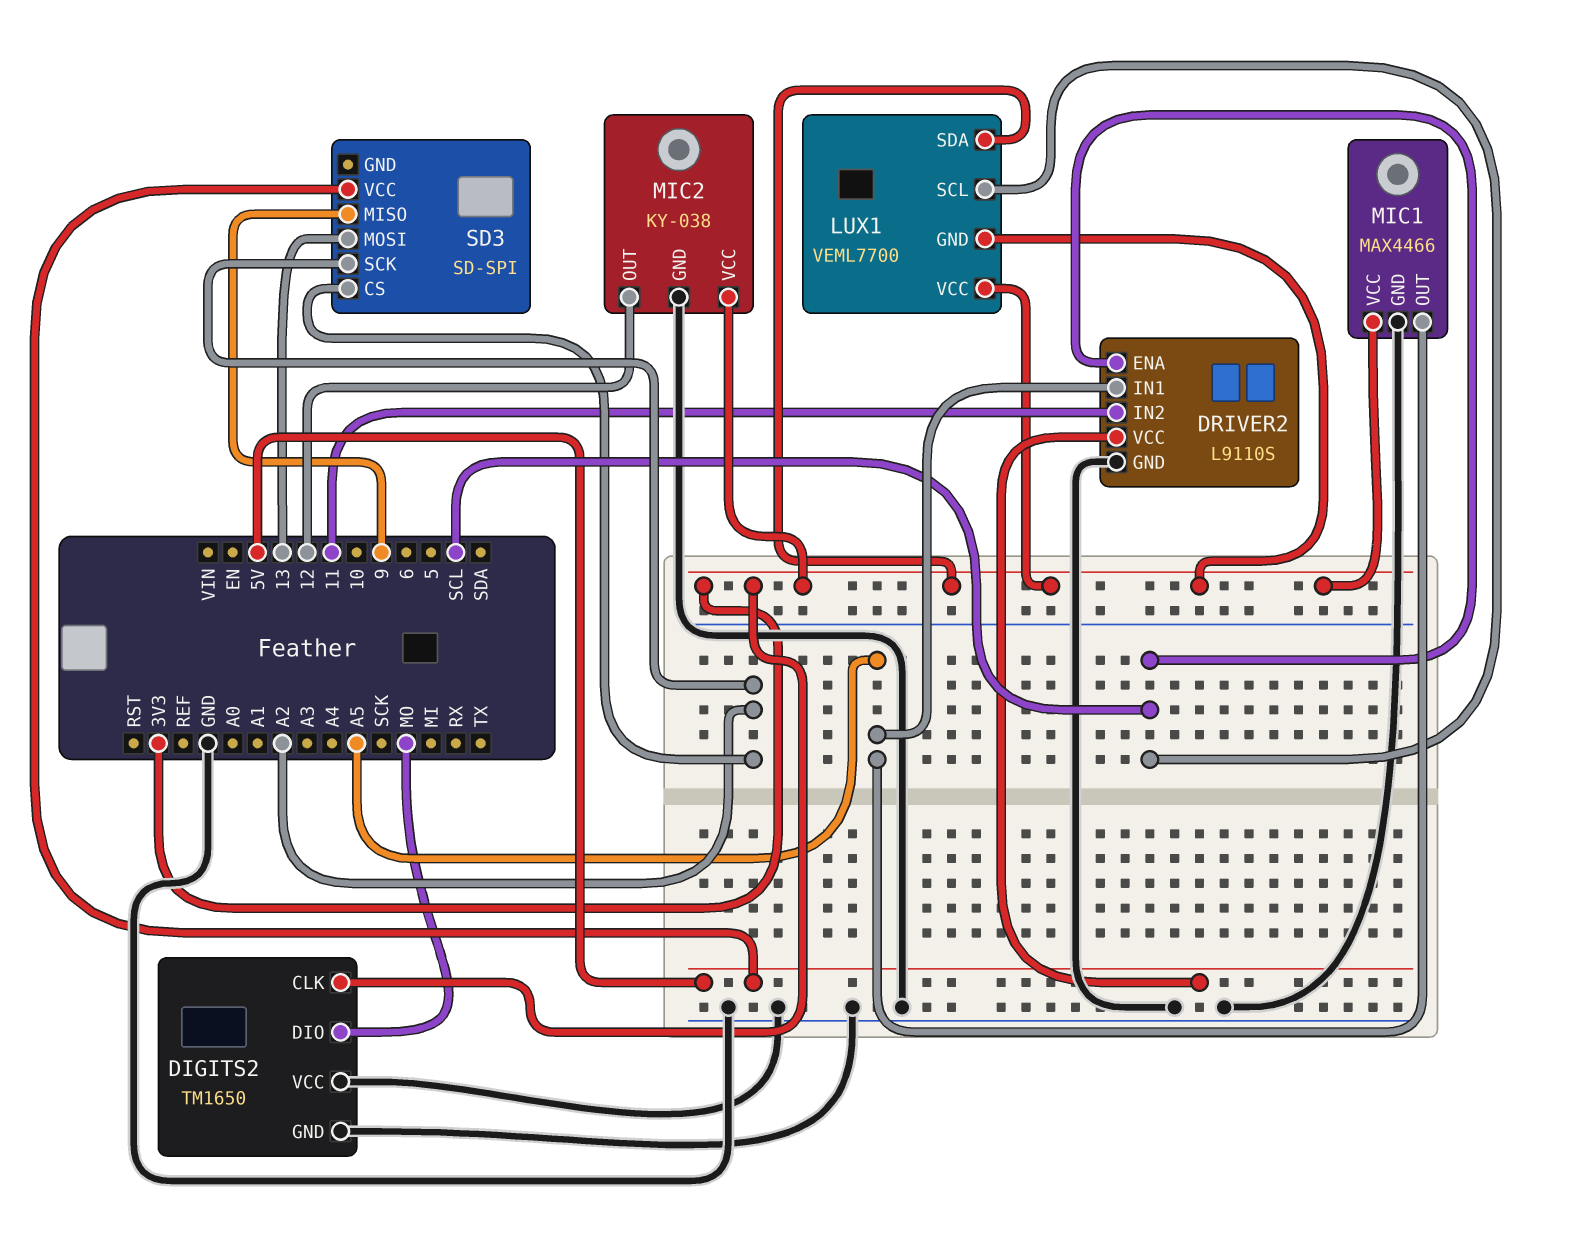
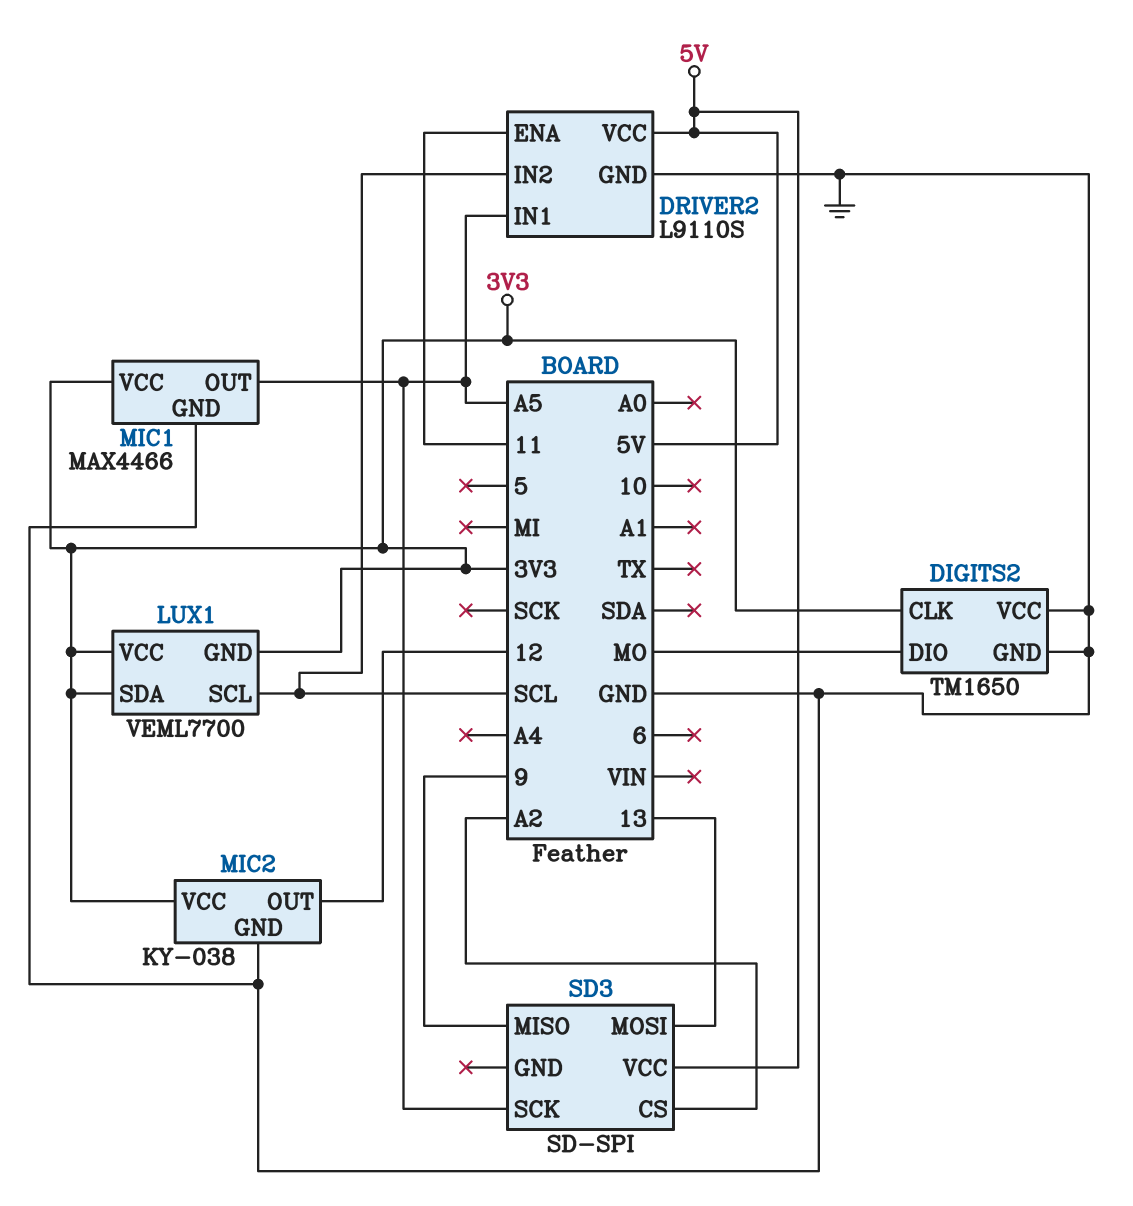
DRIVER2 pin ENA: SCL -> 11
DRIVER2 pin IN2: 11 -> SCL
SD3 pin SCK: A2 -> A5

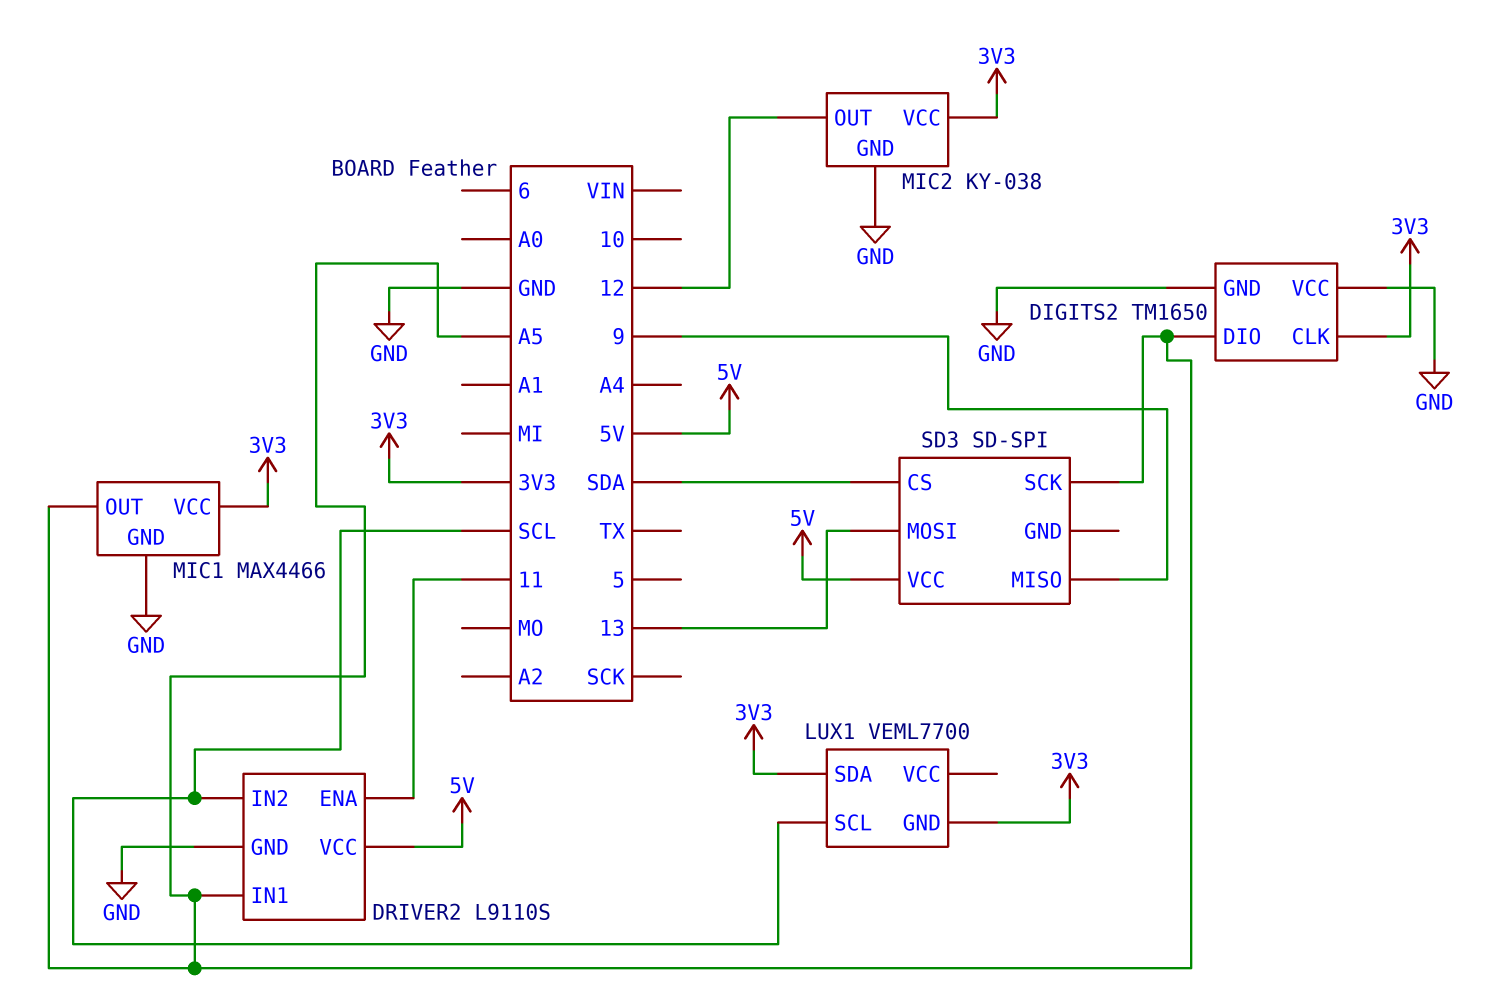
DIGITS2 pin DIO: MO -> A5
LUX1 pin VCC: 3V3 -> none
SD3 pin CS: A2 -> SDA

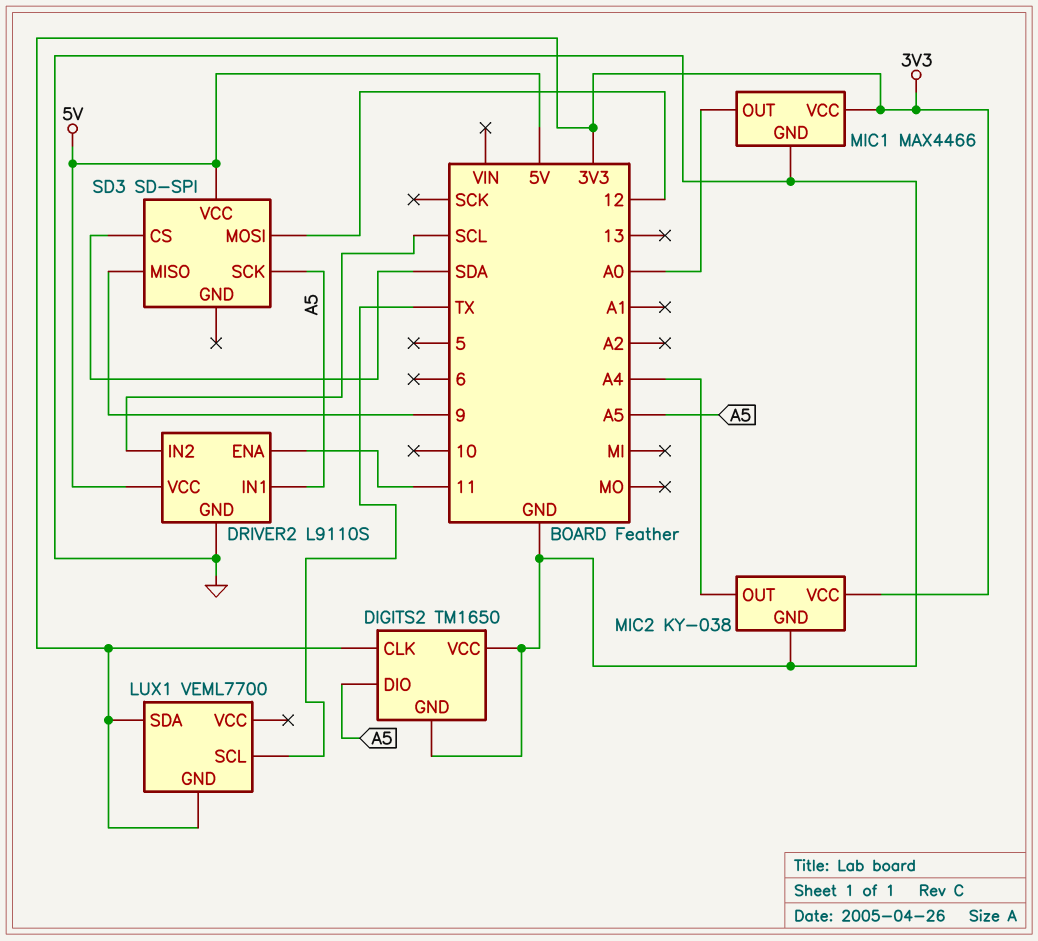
LUX1 pin SCL: SCL -> TX
MIC1 pin OUT: A5 -> A0
MIC2 pin OUT: 12 -> A4
SD3 pin MOSI: 13 -> 12

